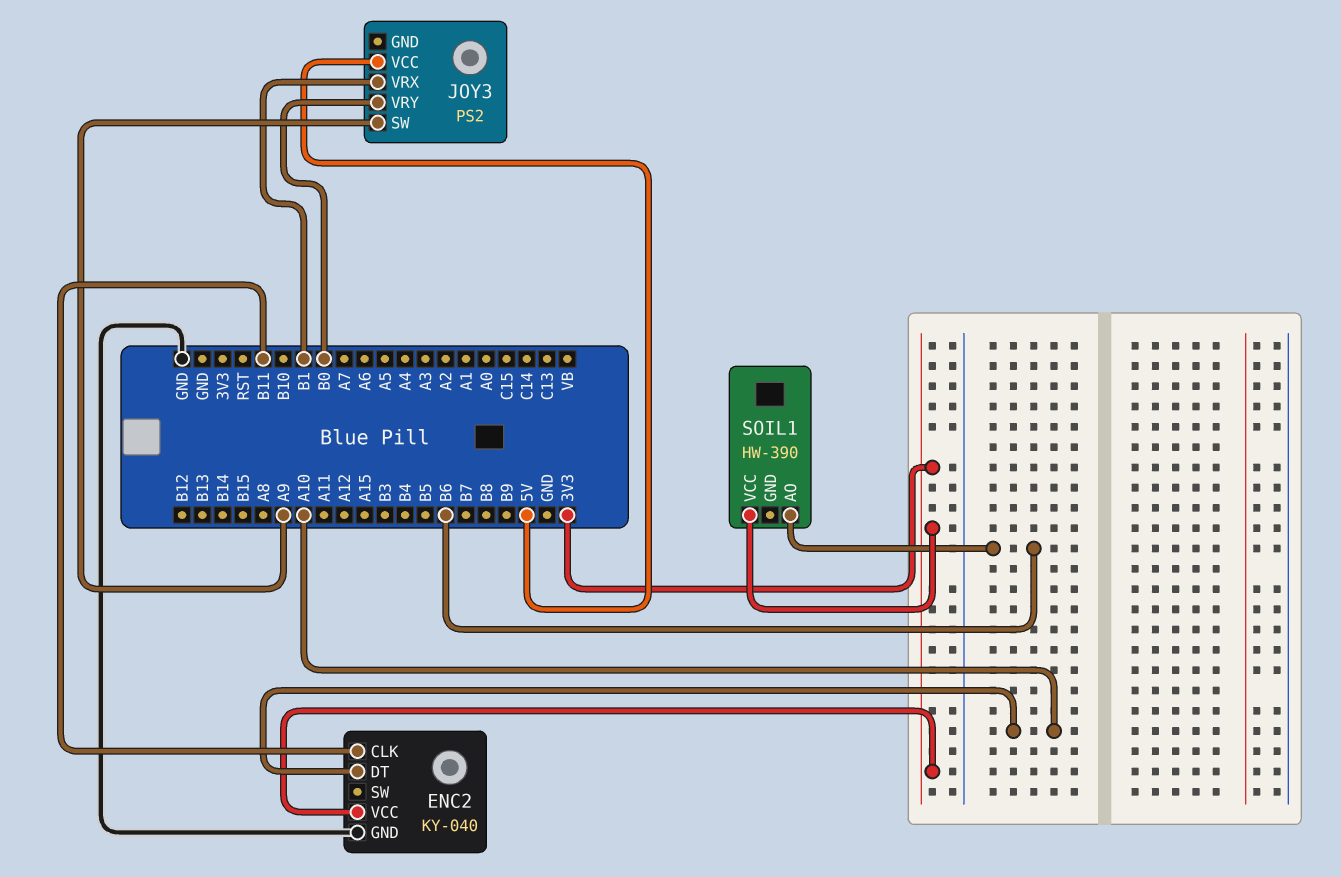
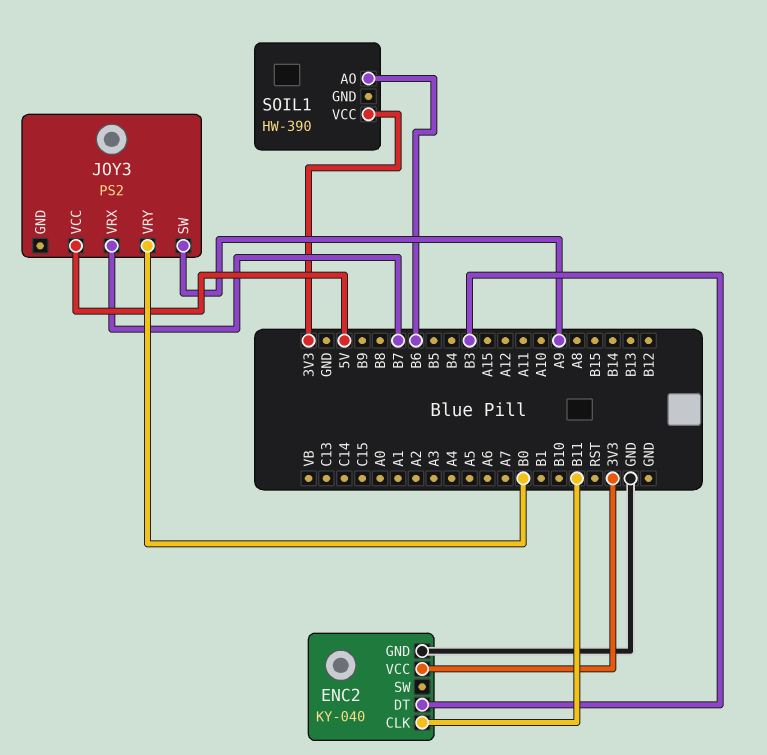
ENC2 pin DT: A10 -> B3
JOY3 pin VRX: B1 -> B7

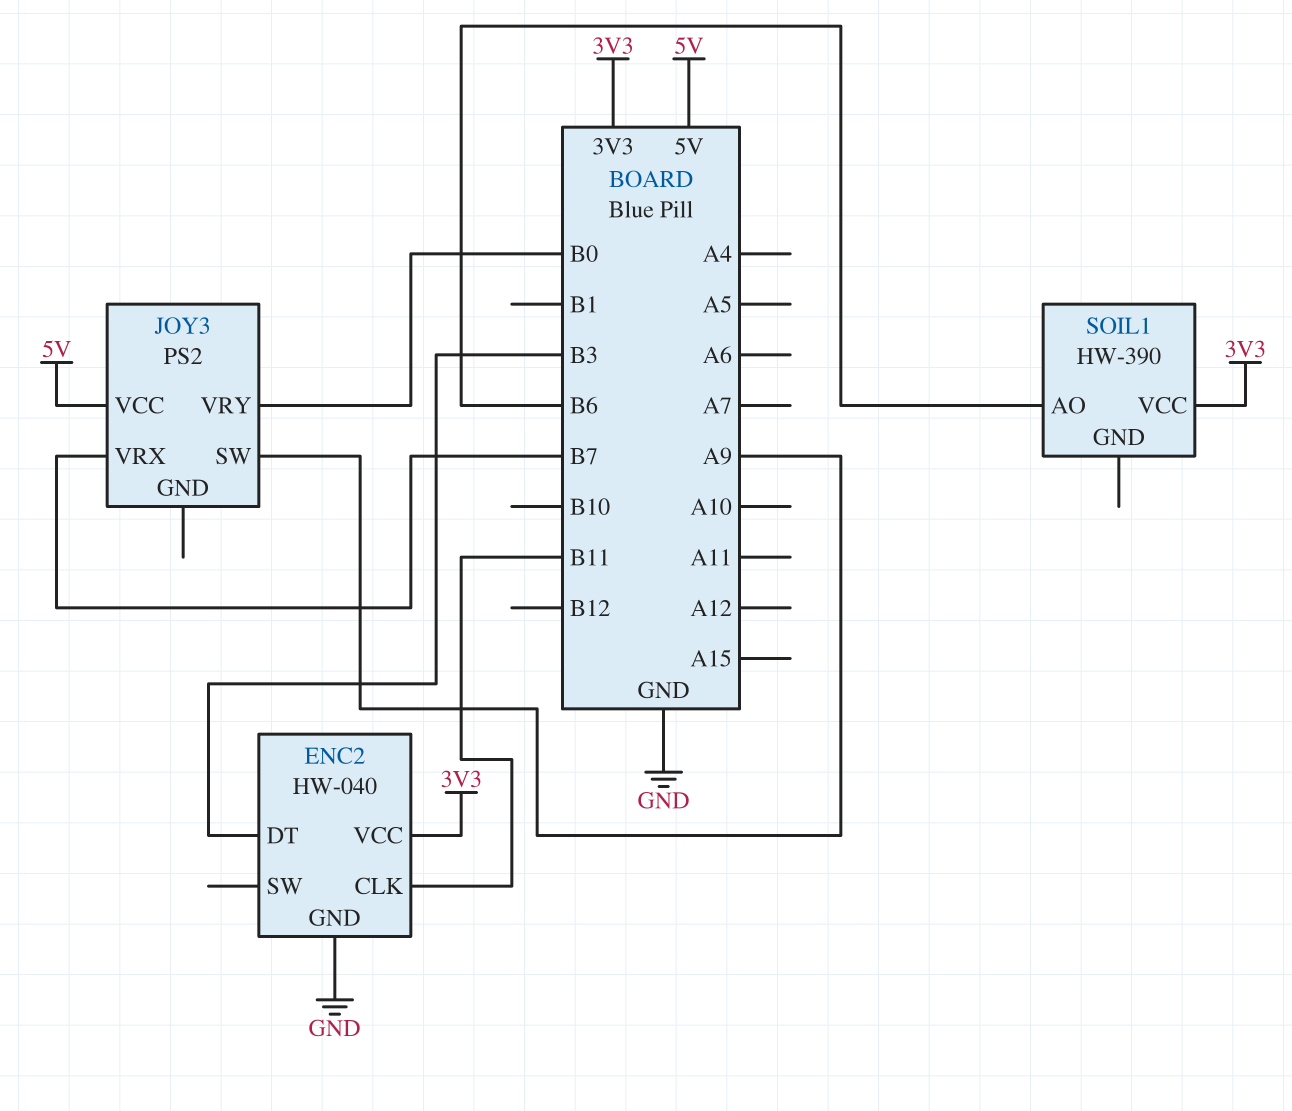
ENC2: KY-040 -> HW-040

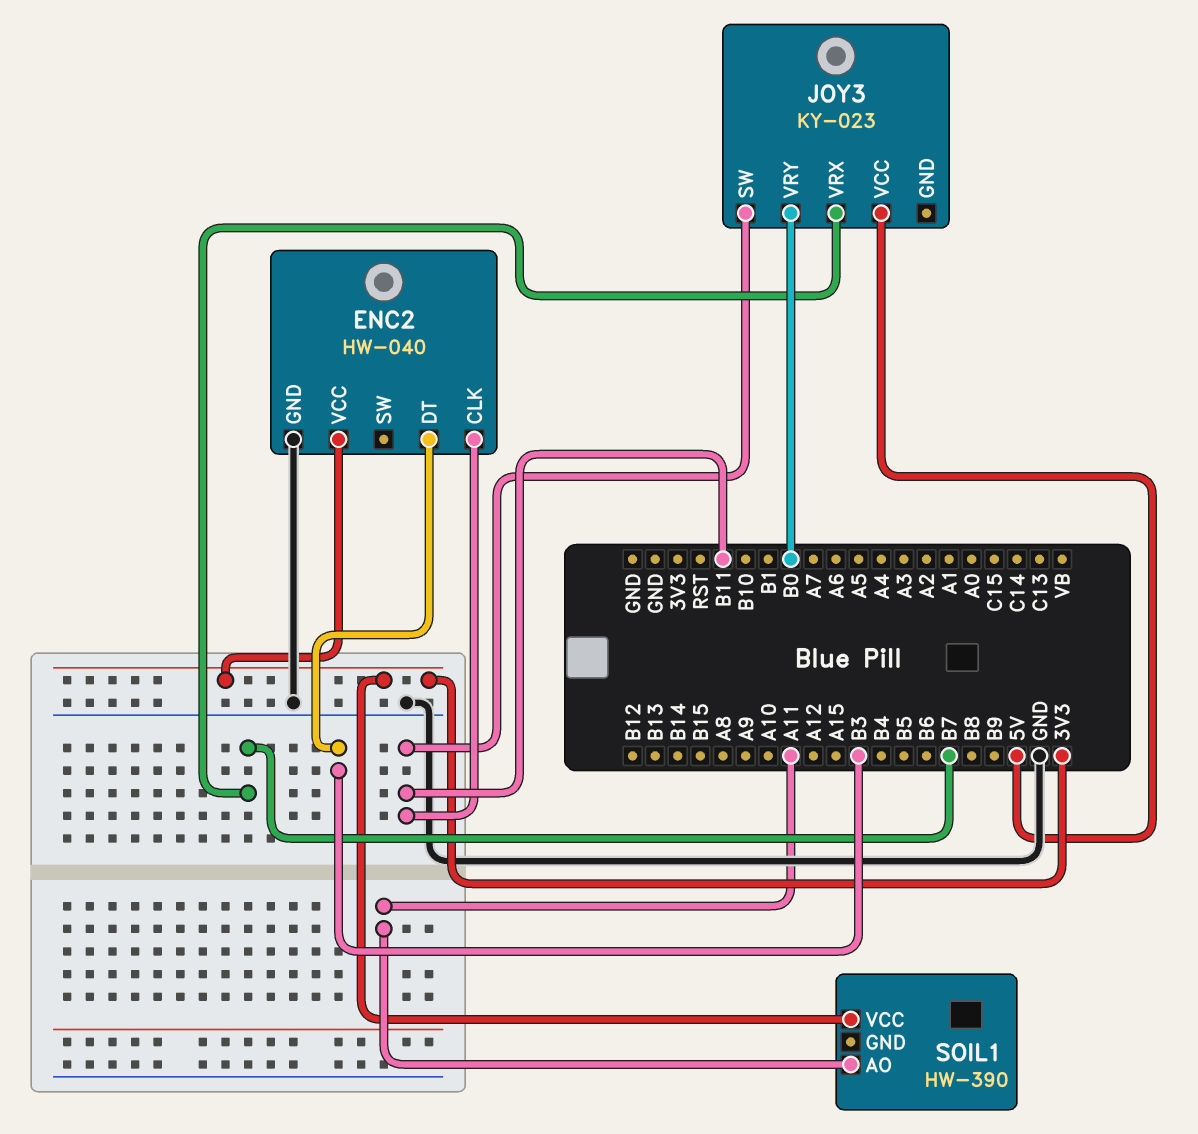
JOY3: PS2 -> KY-023
JOY3 pin SW: A9 -> B11
SOIL1 pin AO: B6 -> A11

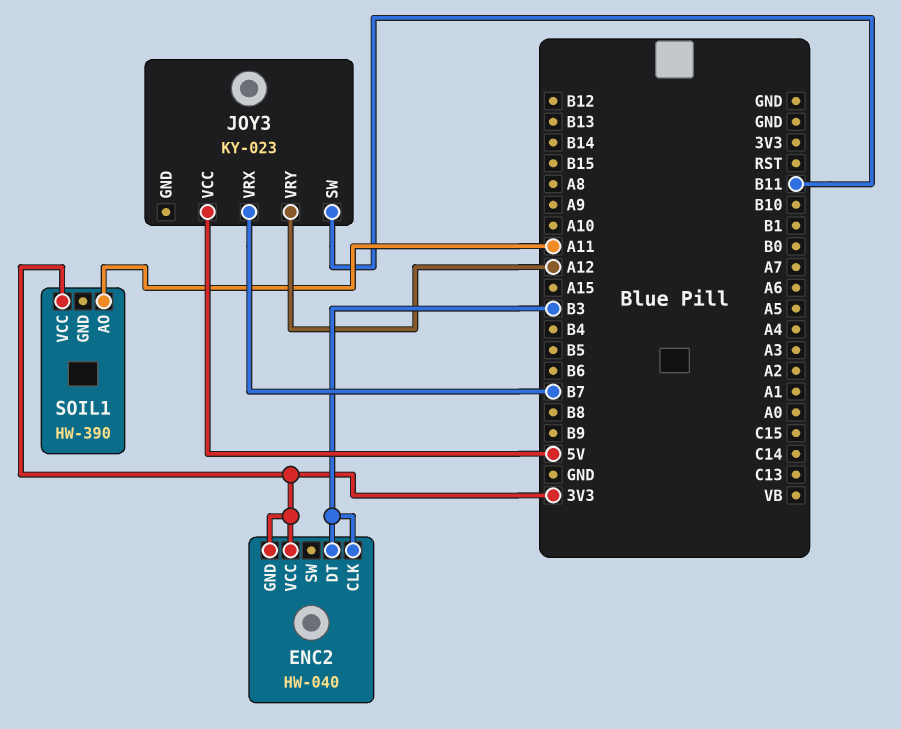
ENC2 pin CLK: B11 -> B3
ENC2 pin GND: GND -> 3V3
JOY3 pin VRY: B0 -> A12

